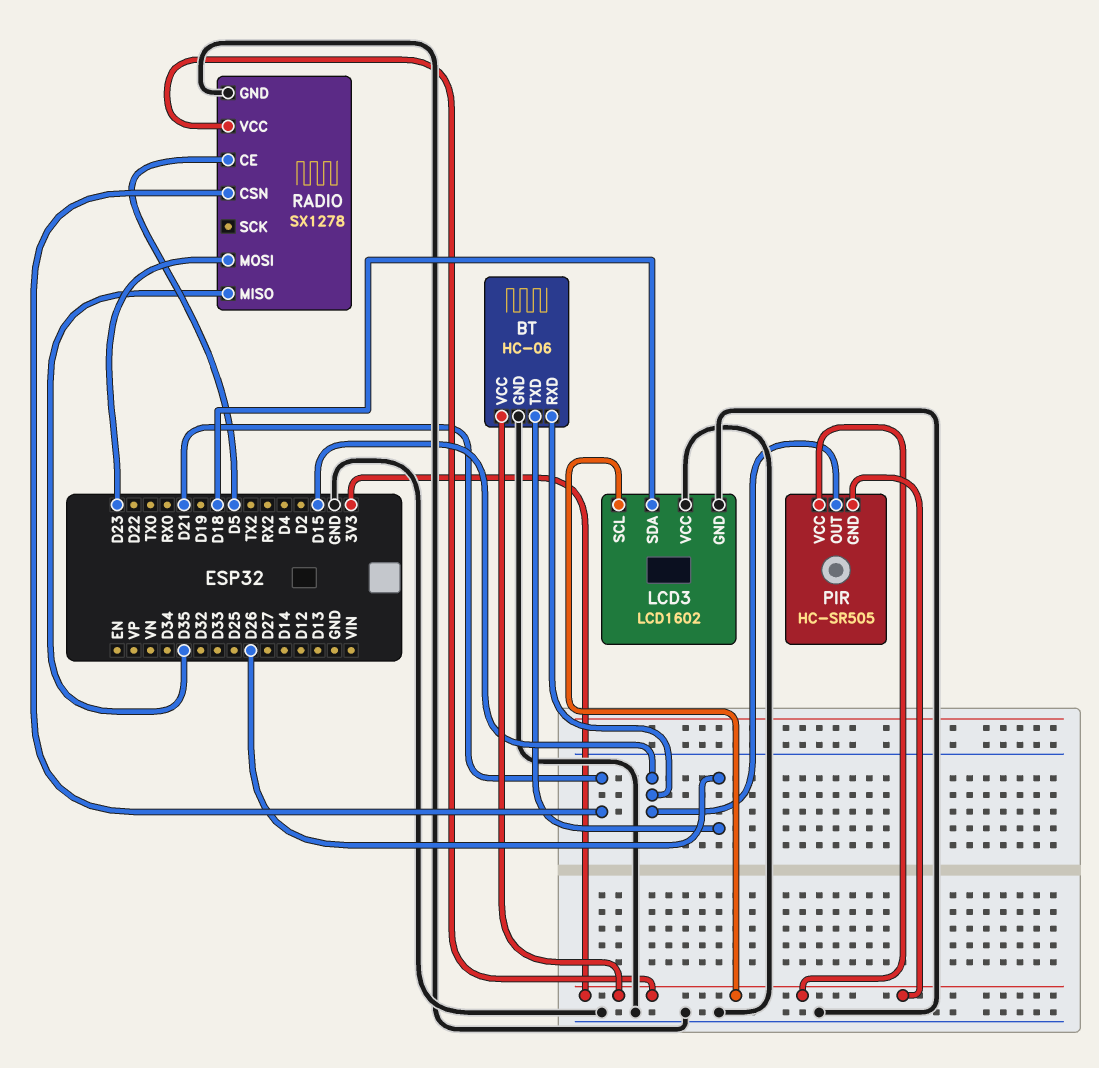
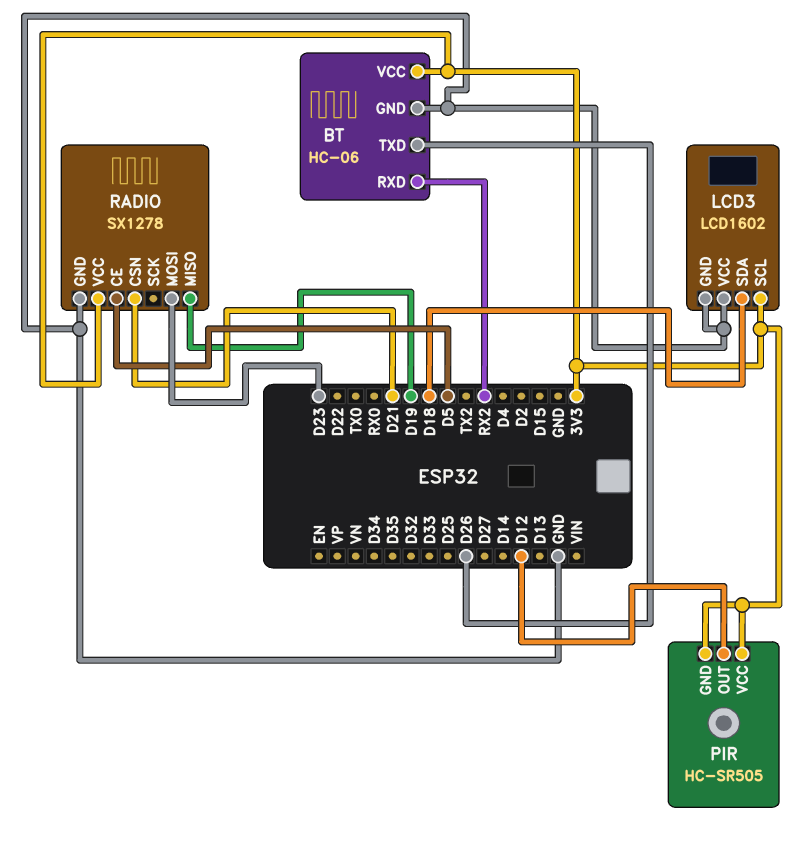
BT pin RXD: D15 -> RX2
PIR pin OUT: D15 -> D12
RADIO pin MISO: D35 -> D19

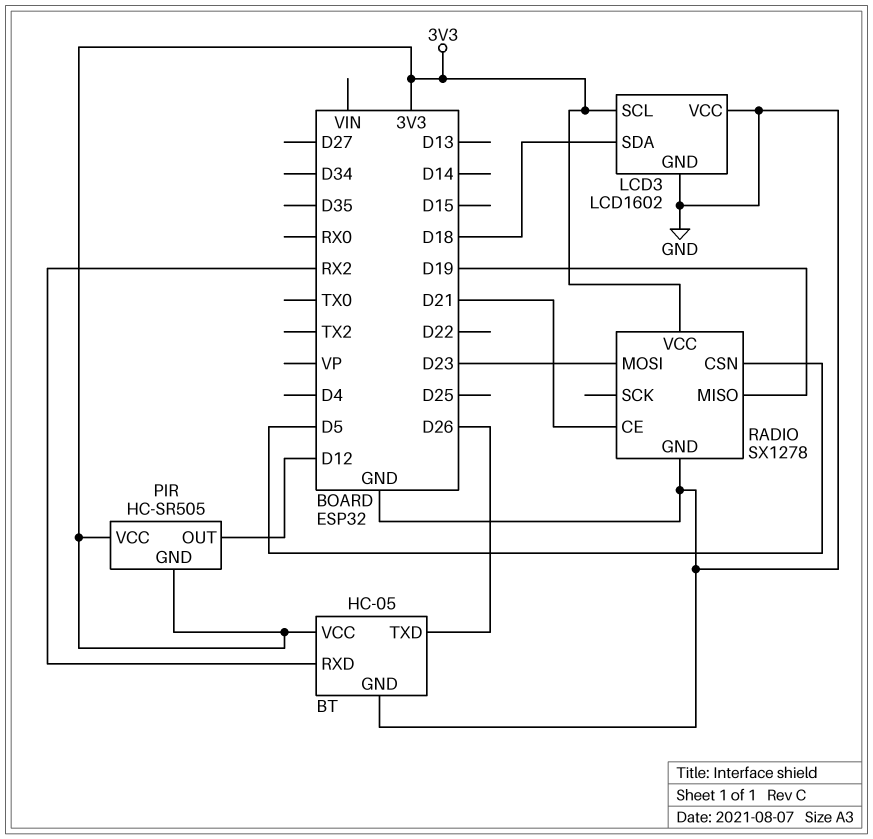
BT: HC-06 -> HC-05
RADIO pin CE: D5 -> D21
RADIO pin CSN: D21 -> D5

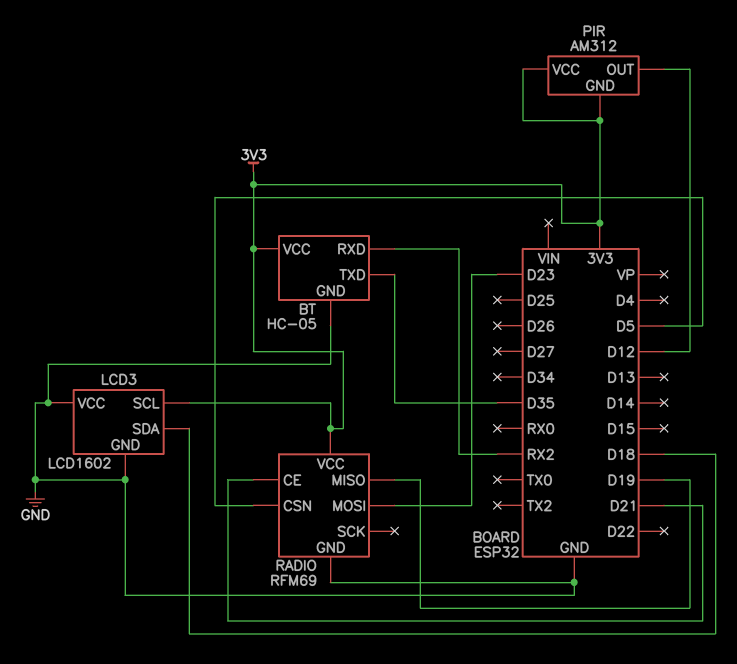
BT pin TXD: D26 -> D35
PIR: HC-SR505 -> AM312
RADIO: SX1278 -> RFM69

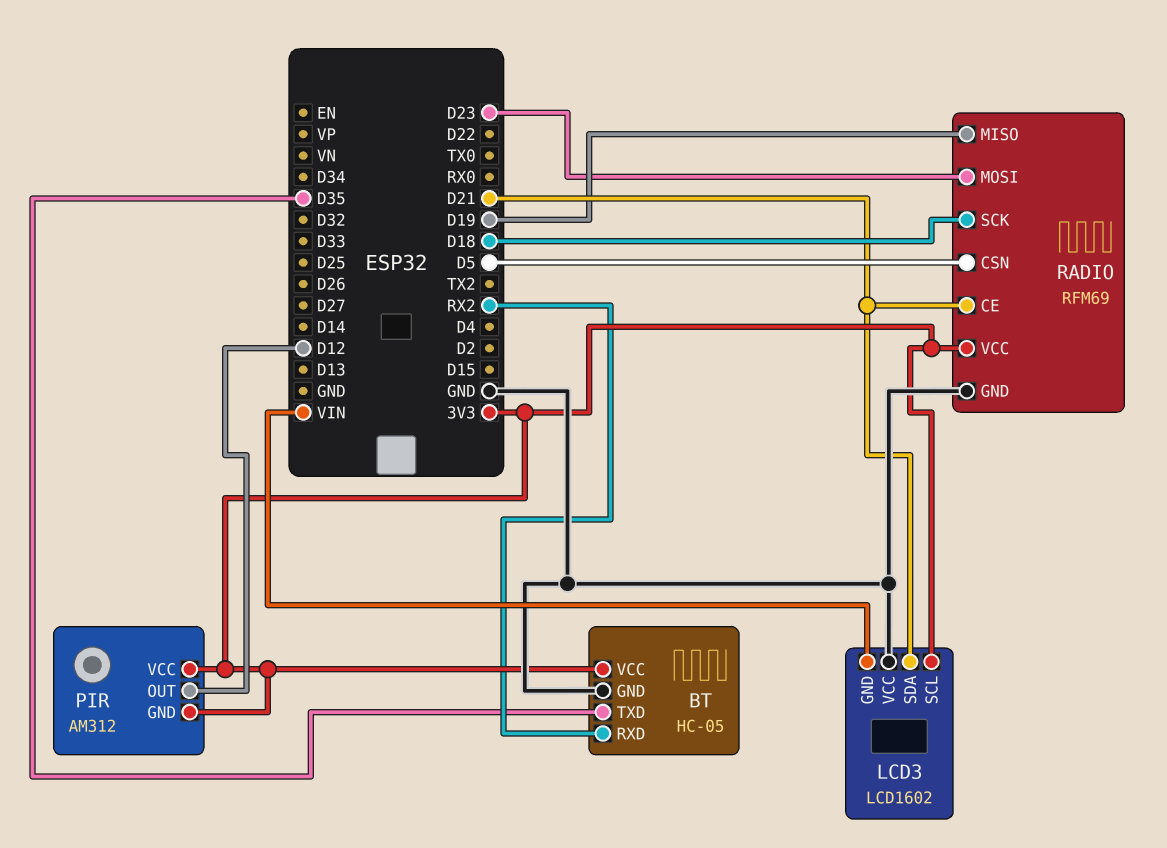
LCD3 pin GND: GND -> VIN
LCD3 pin SDA: D18 -> D21
RADIO pin SCK: none -> D18

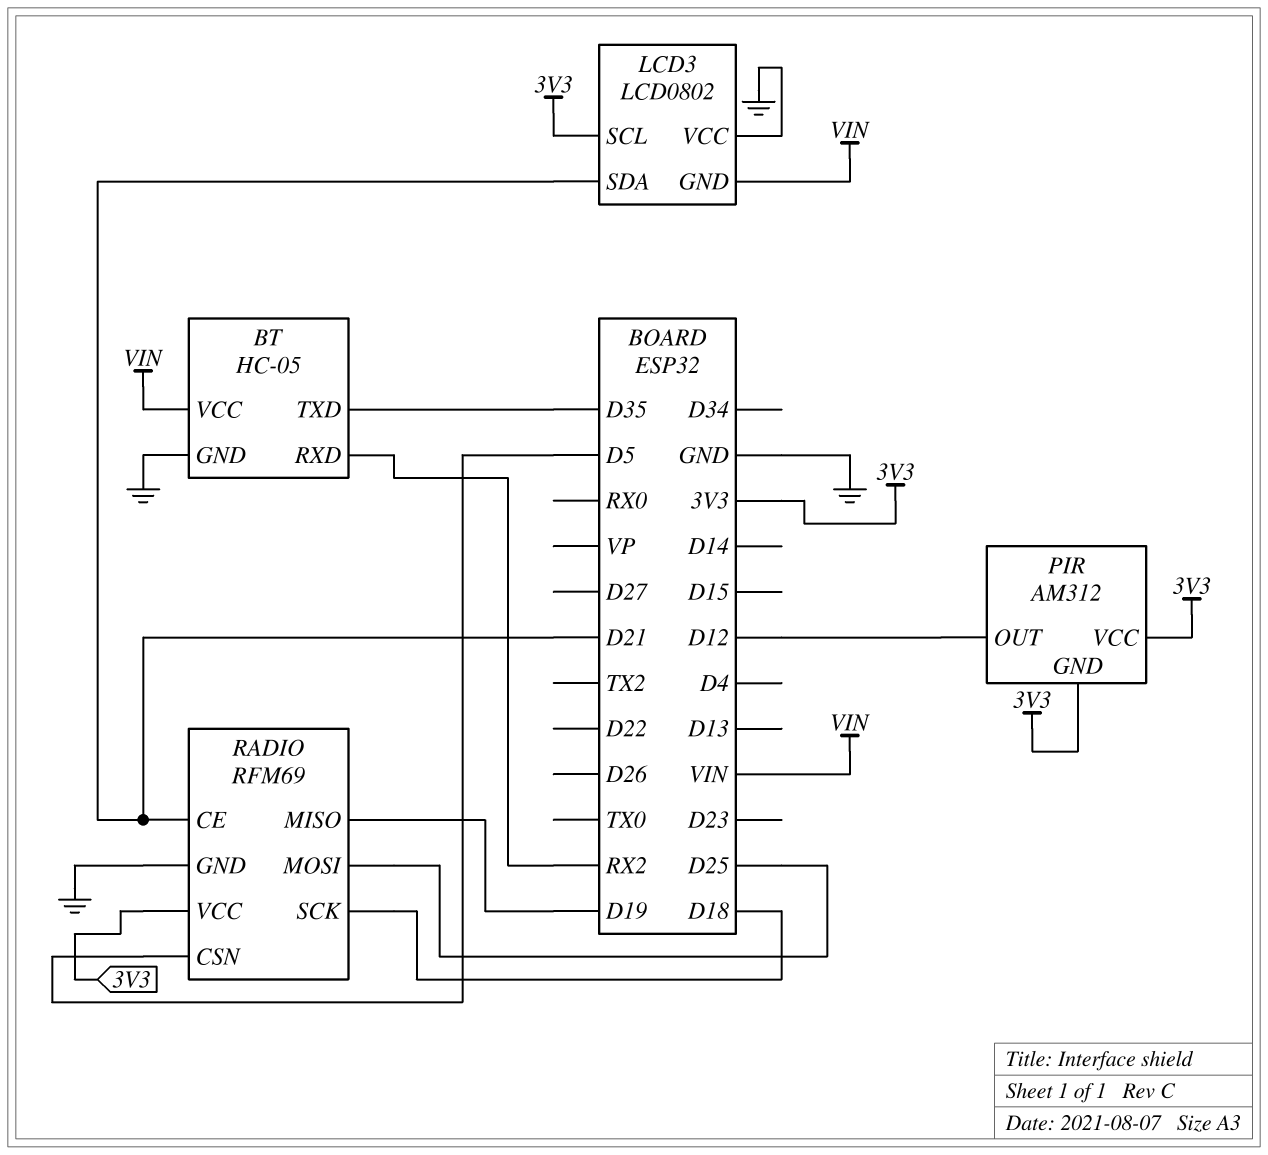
BT pin VCC: 3V3 -> VIN
LCD3: LCD1602 -> LCD0802
RADIO pin MOSI: D23 -> D25

